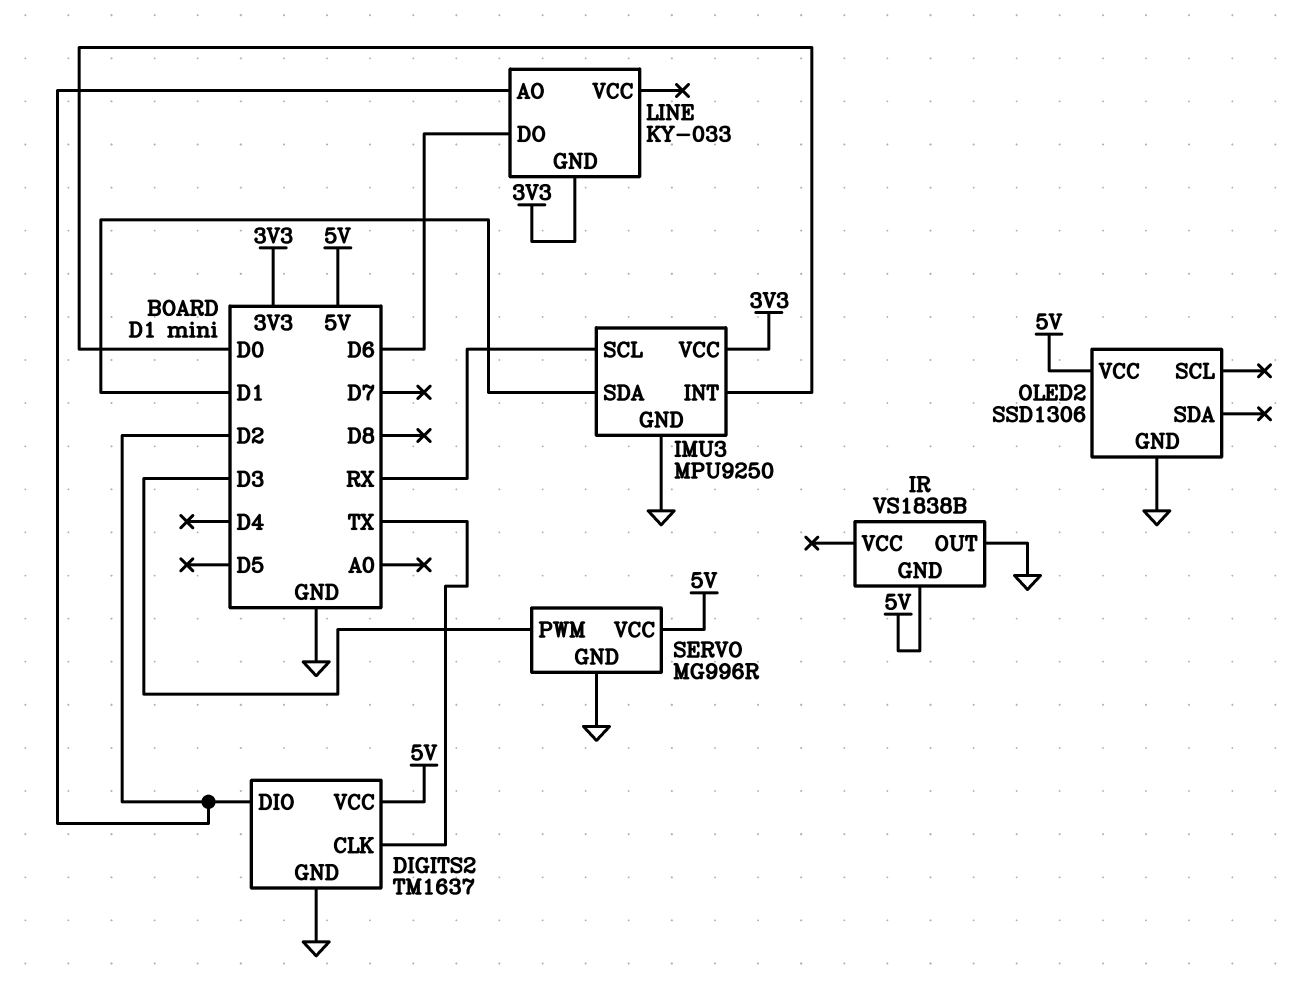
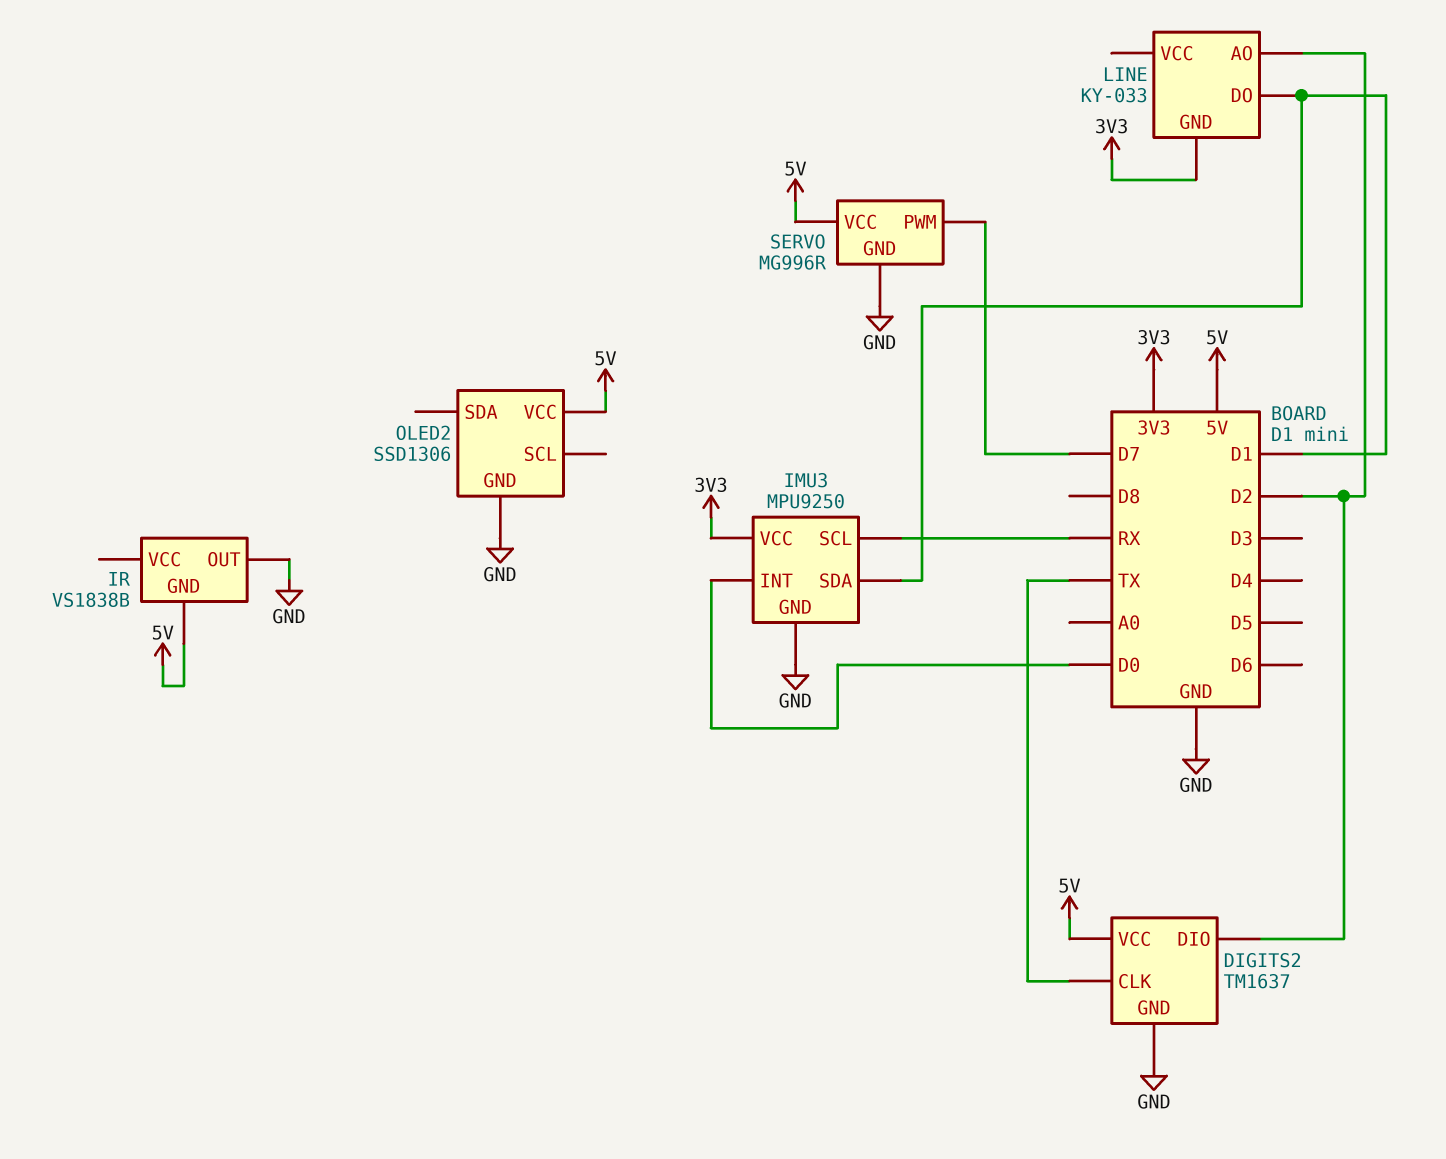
LINE pin DO: D6 -> D1
SERVO pin PWM: D3 -> D7

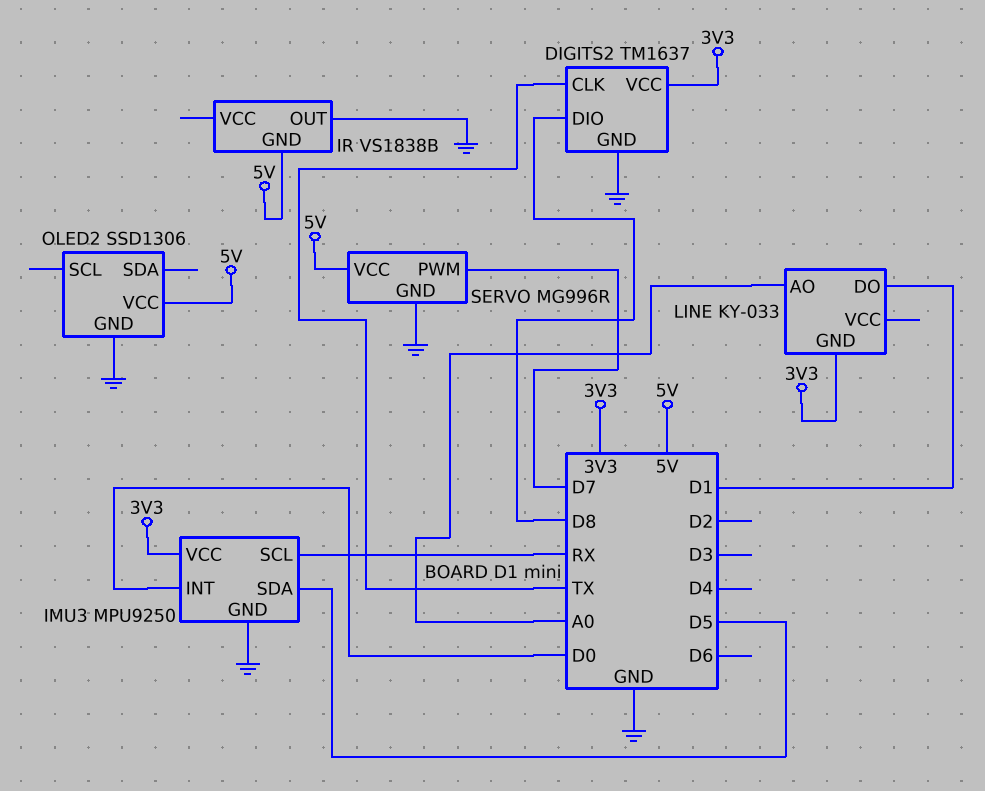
DIGITS2 pin DIO: D2 -> D8
DIGITS2 pin VCC: 5V -> 3V3
IMU3 pin SDA: D1 -> D5
LINE pin AO: D2 -> A0

